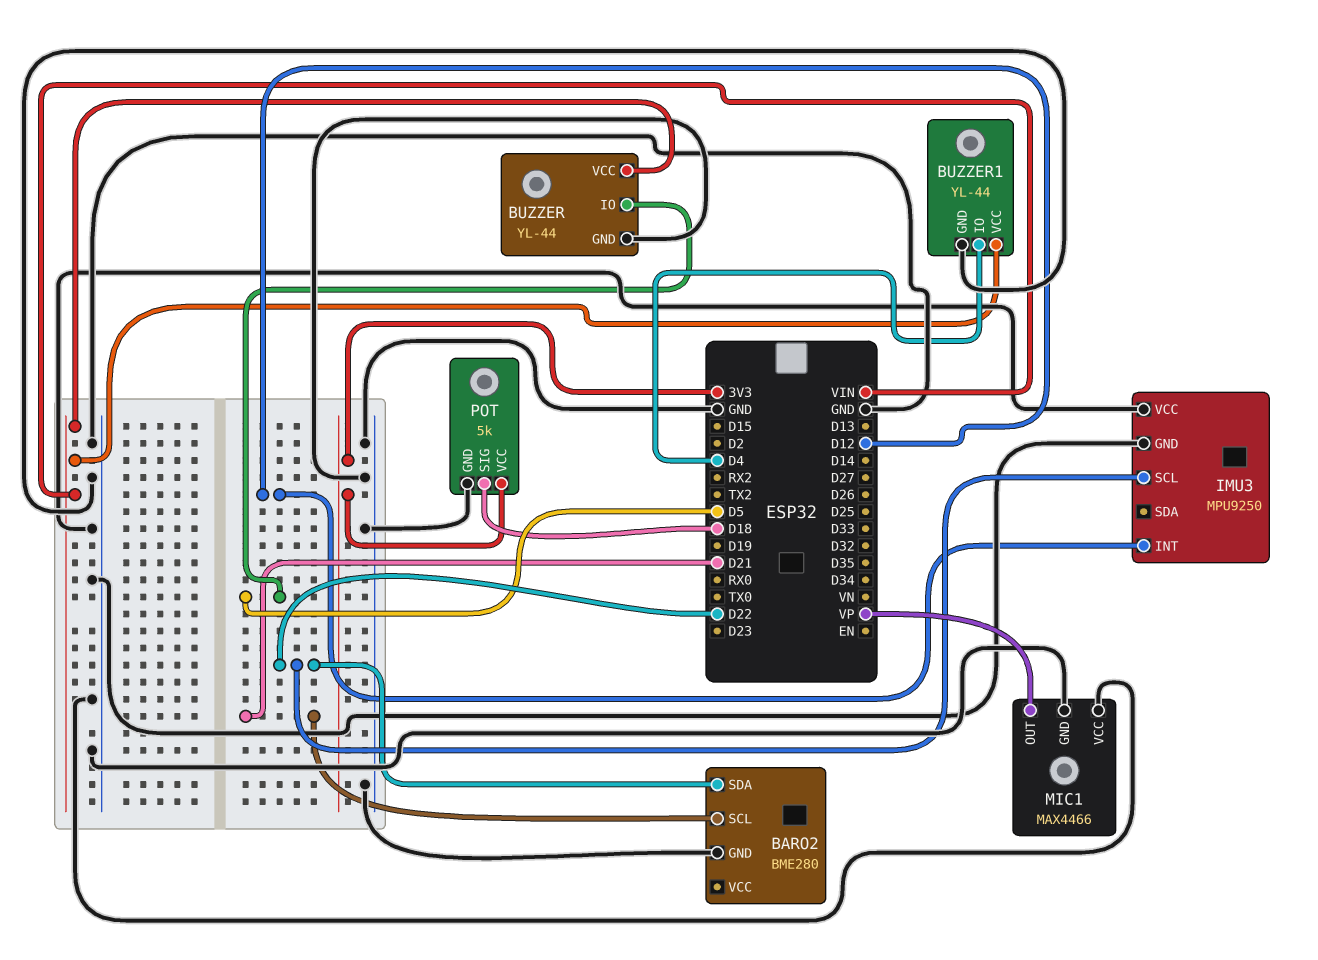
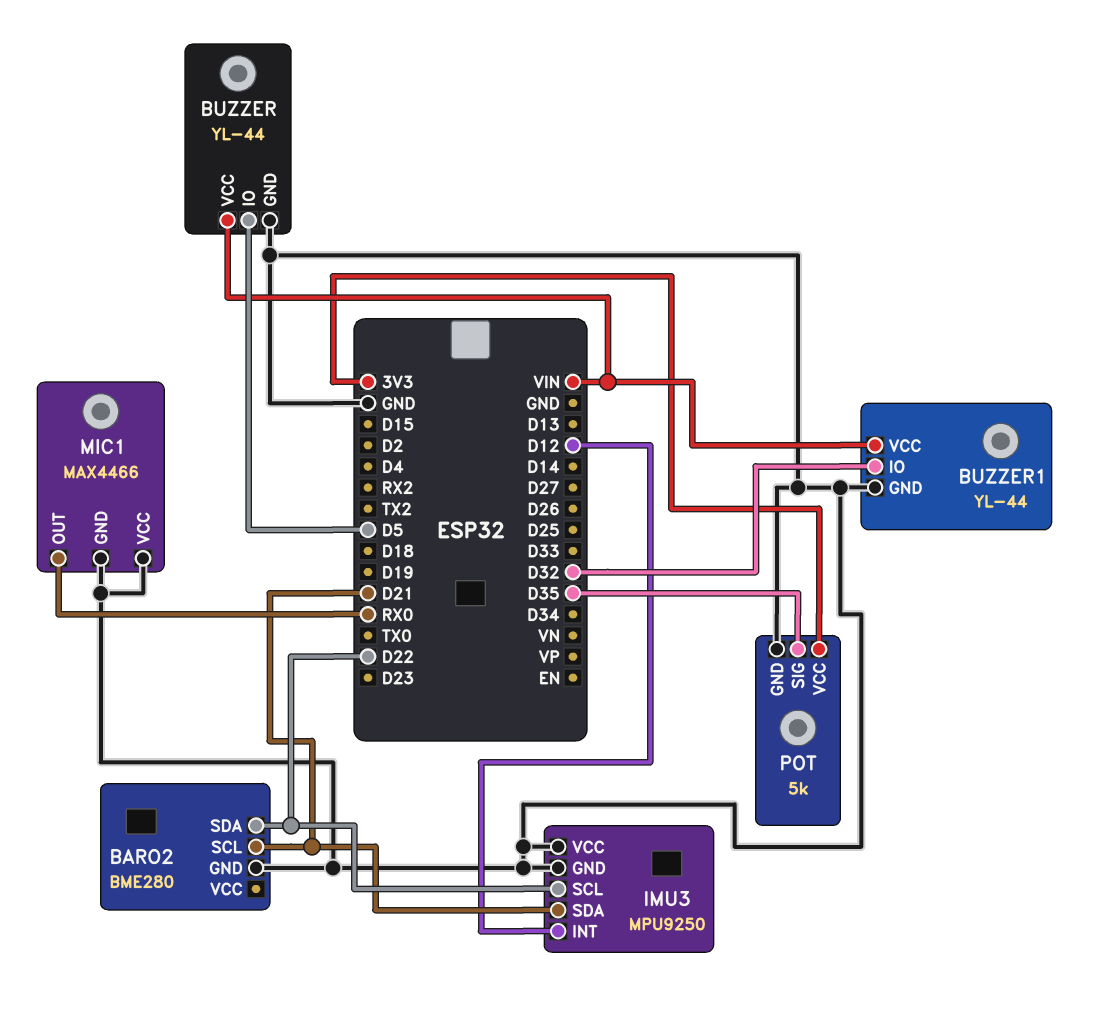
BUZZER1 pin IO: D4 -> D32
IMU3 pin SDA: none -> D21
MIC1 pin OUT: VP -> RX0
POT pin SIG: D18 -> D35

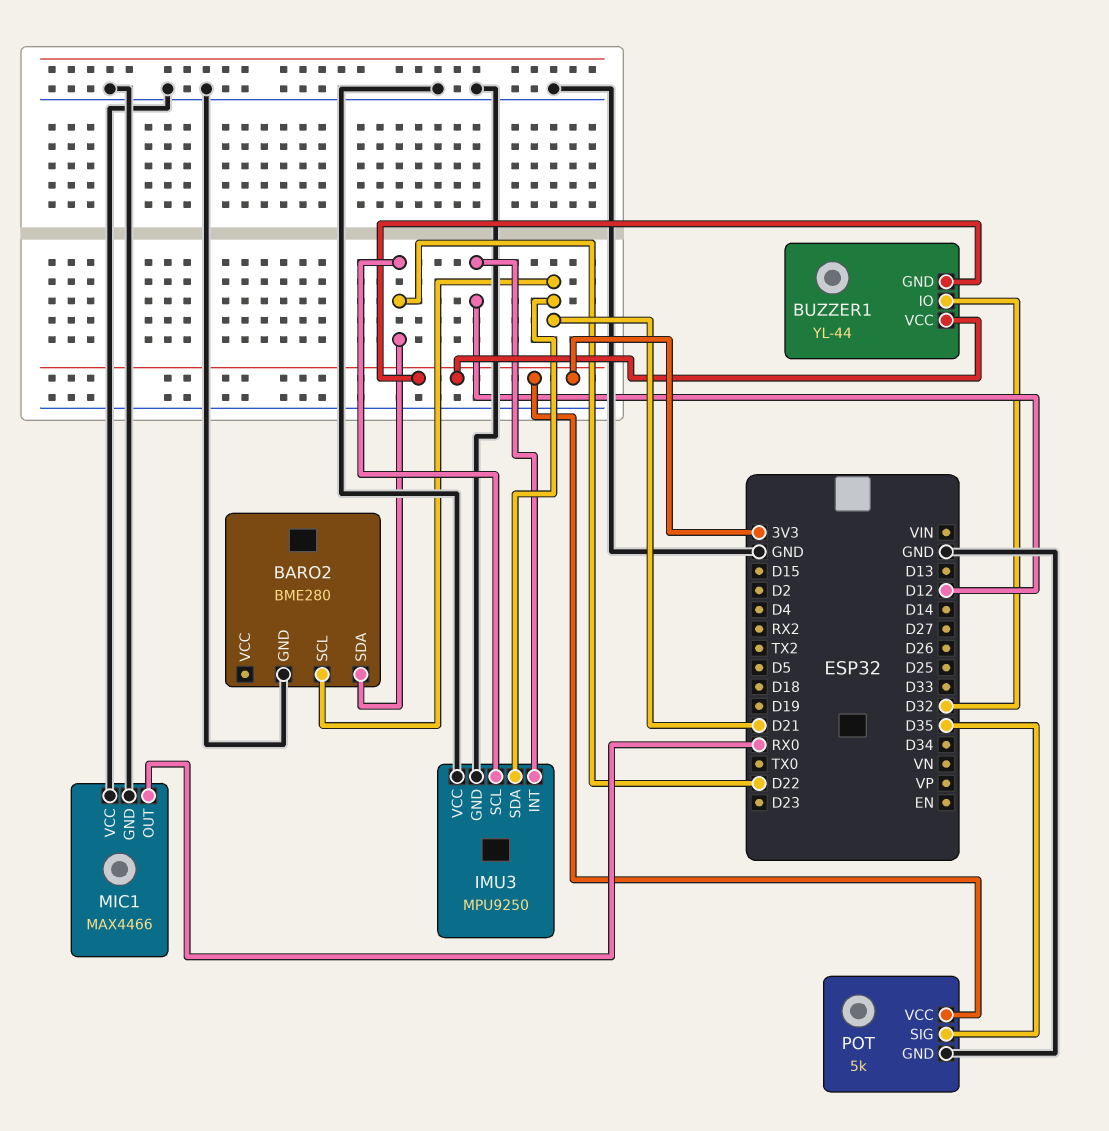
BUZZER: YL-44 -> none
BUZZER pin GND: GND -> none
BUZZER pin IO: D5 -> none
BUZZER pin VCC: VIN -> none
BUZZER1 pin GND: GND -> 3V3
BUZZER1 pin VCC: VIN -> 3V3

